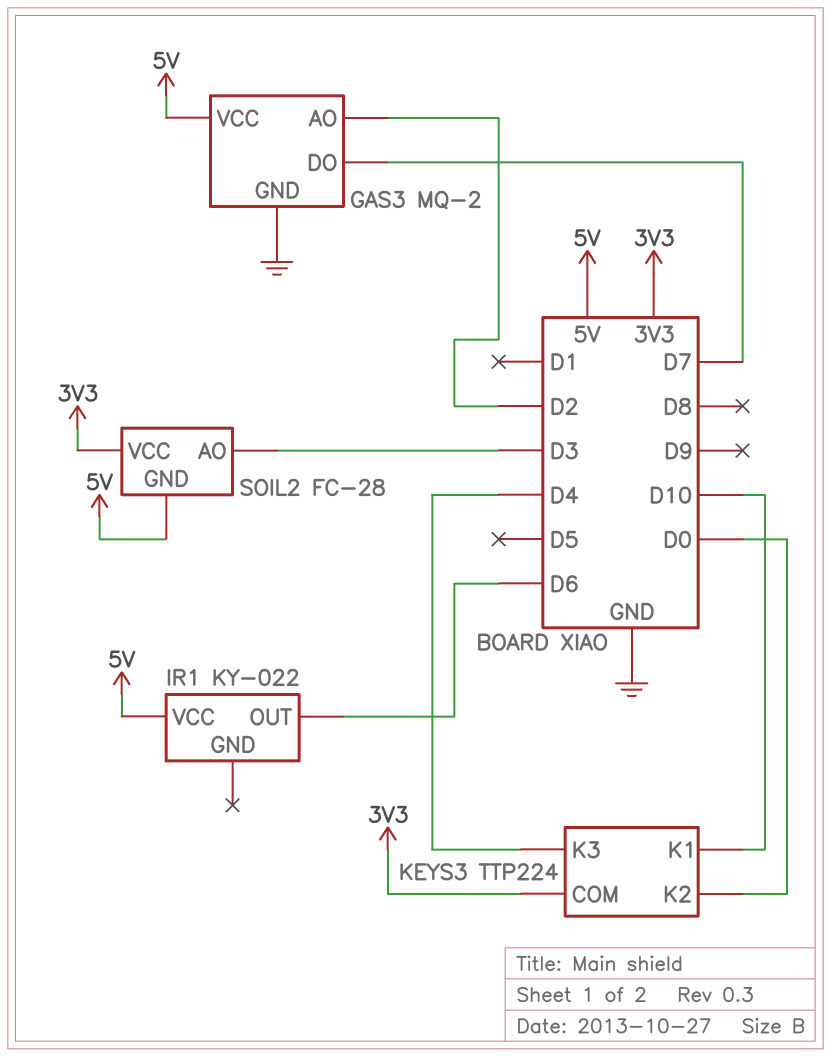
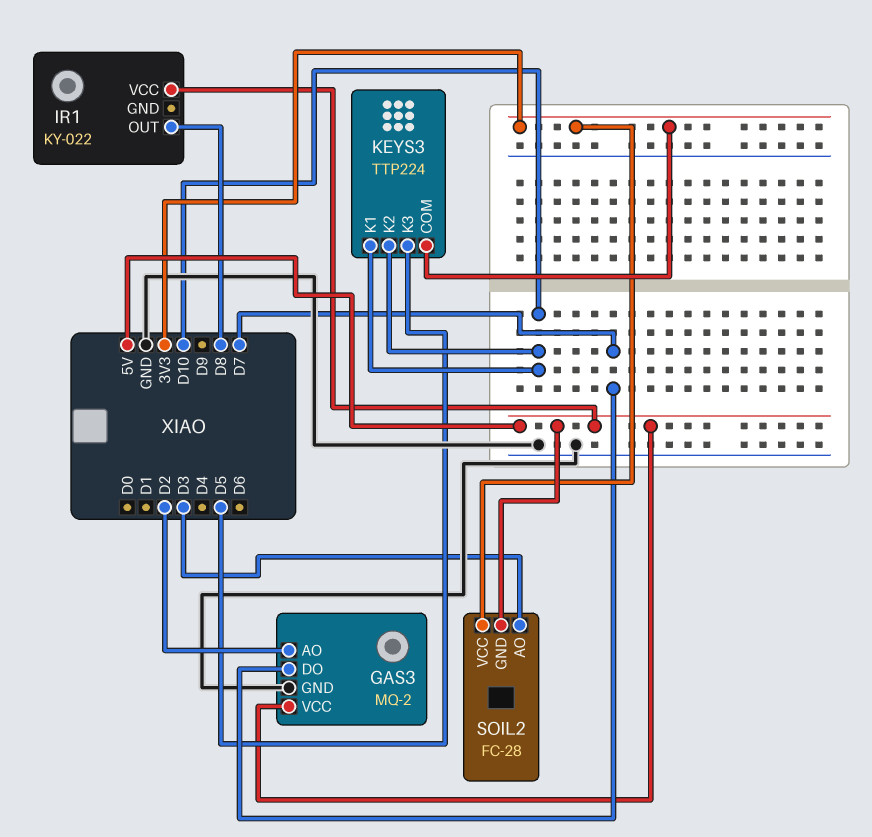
IR1 pin OUT: D6 -> D8
KEYS3 pin K2: D0 -> D10
KEYS3 pin K3: D4 -> D5

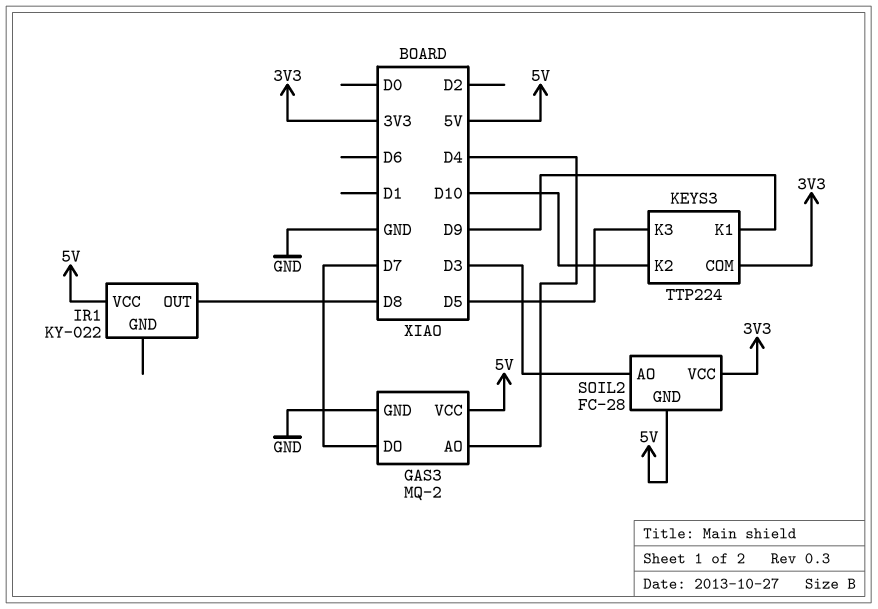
GAS3 pin AO: D2 -> D4
KEYS3 pin K1: D10 -> D9

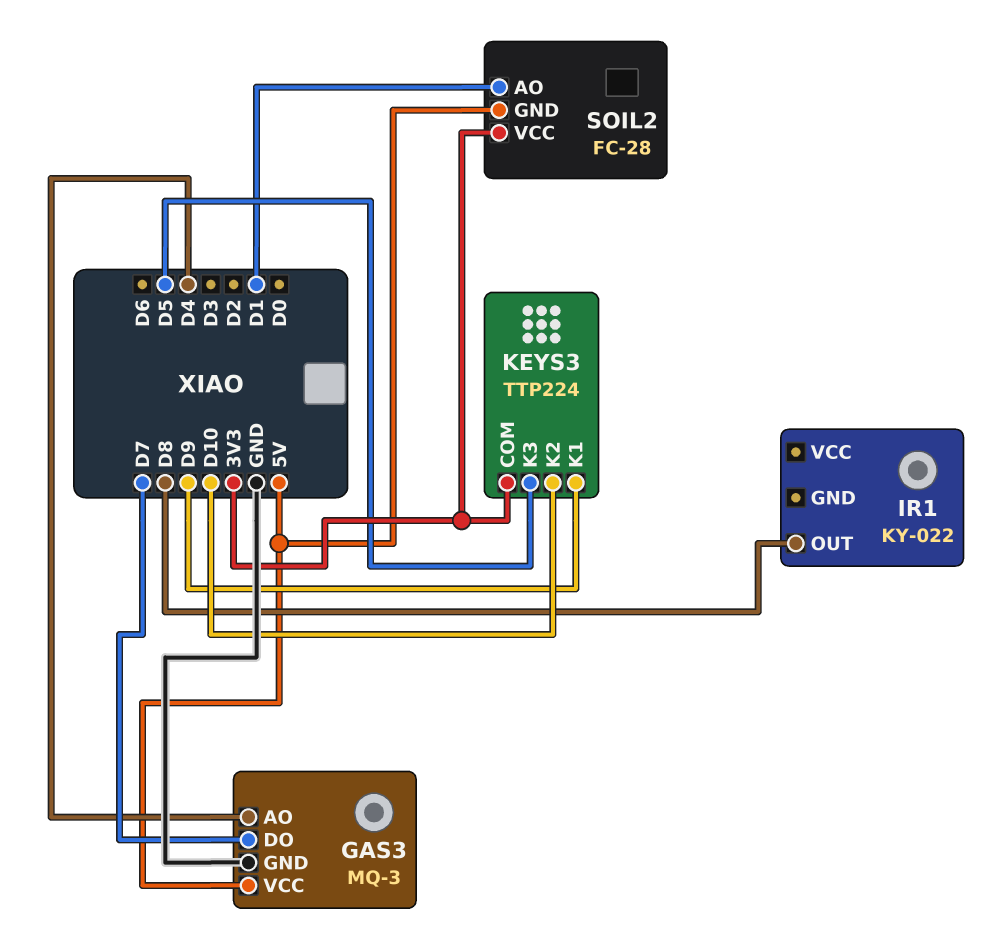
GAS3: MQ-2 -> MQ-3
IR1 pin VCC: 5V -> none
SOIL2 pin AO: D3 -> D1

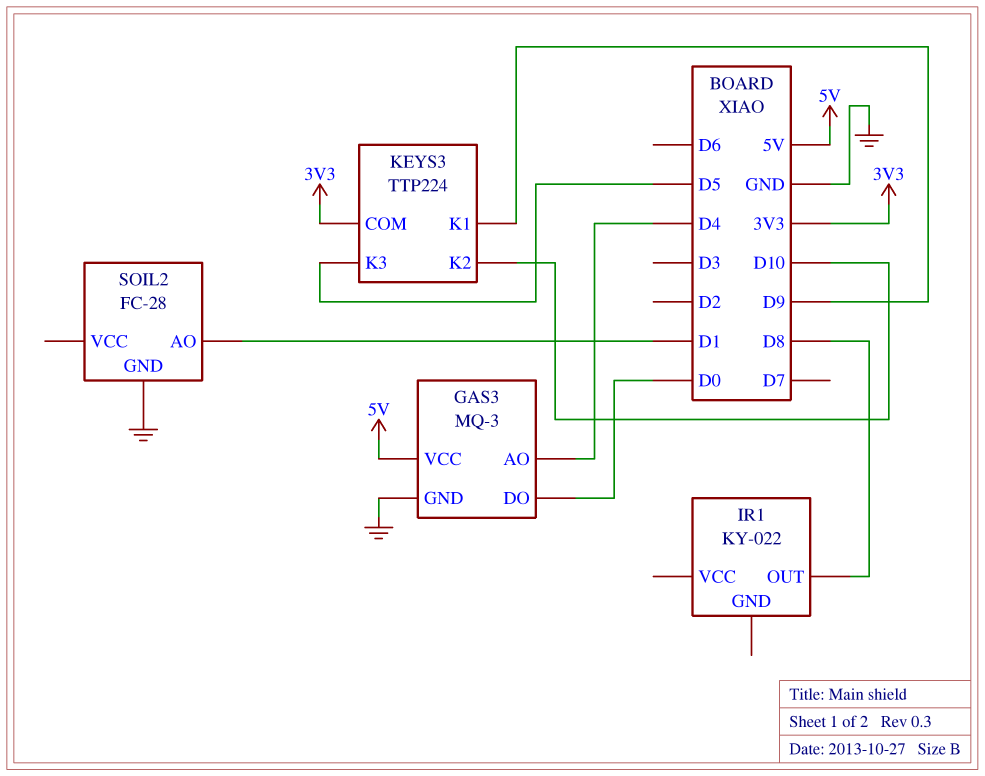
GAS3 pin DO: D7 -> D0
SOIL2 pin GND: 5V -> GND
SOIL2 pin VCC: 3V3 -> none

